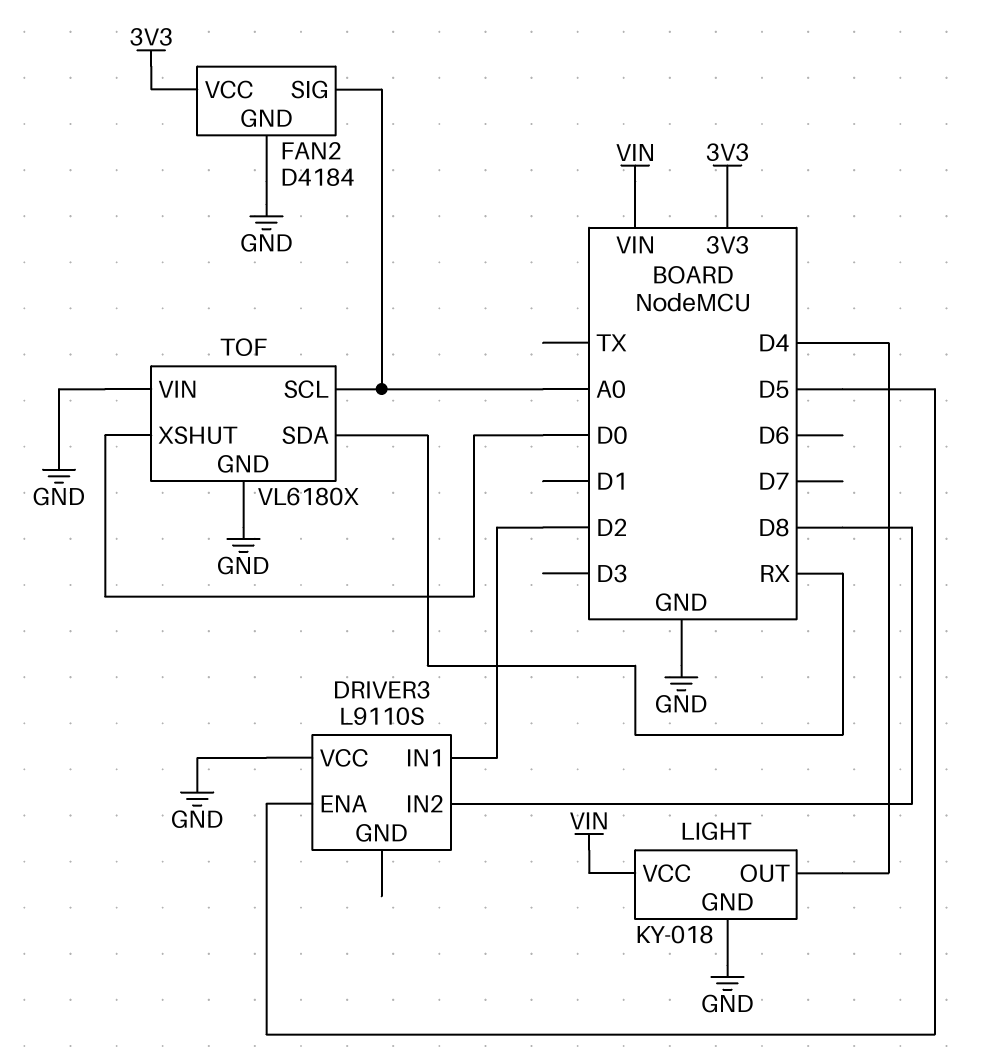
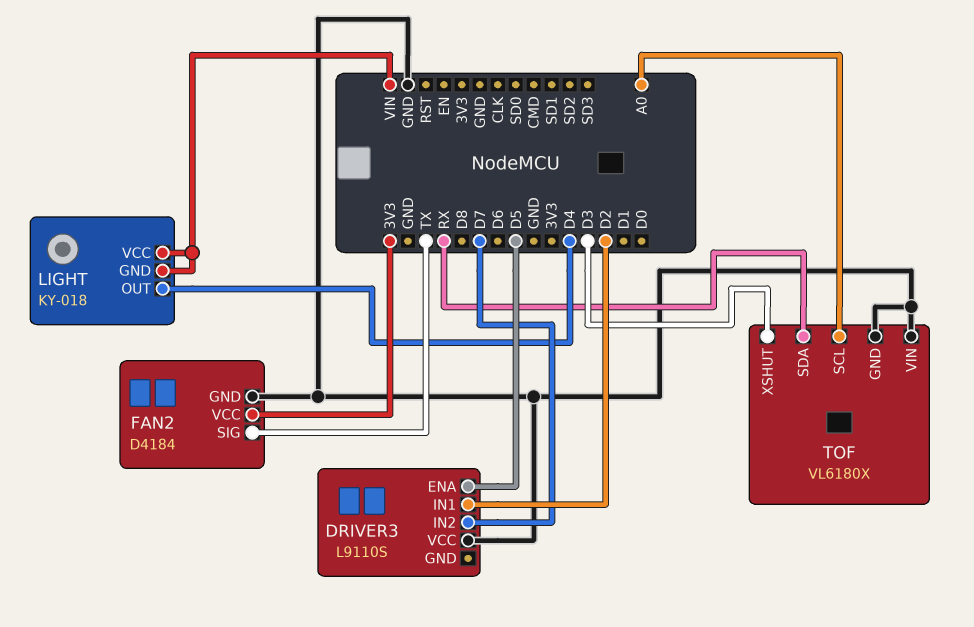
DRIVER3 pin IN2: D8 -> D7
FAN2 pin SIG: A0 -> TX
LIGHT pin GND: GND -> VIN
TOF pin XSHUT: D0 -> D3

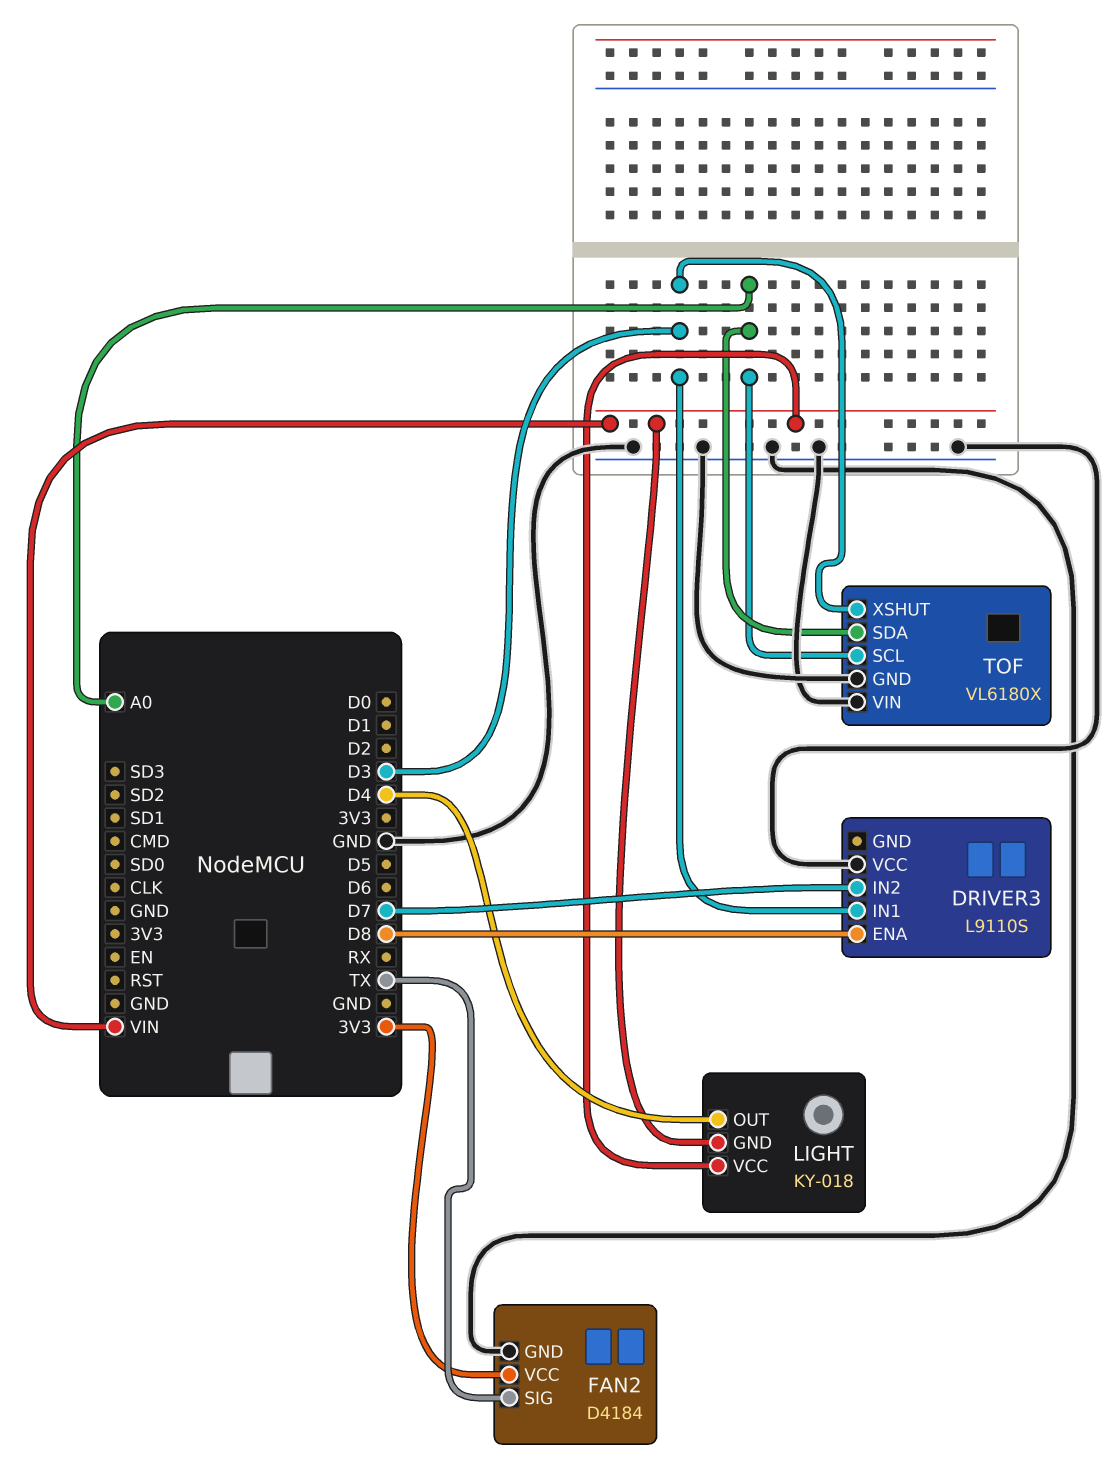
DRIVER3 pin ENA: D5 -> D8
DRIVER3 pin IN1: D2 -> D3
TOF pin SDA: RX -> A0

